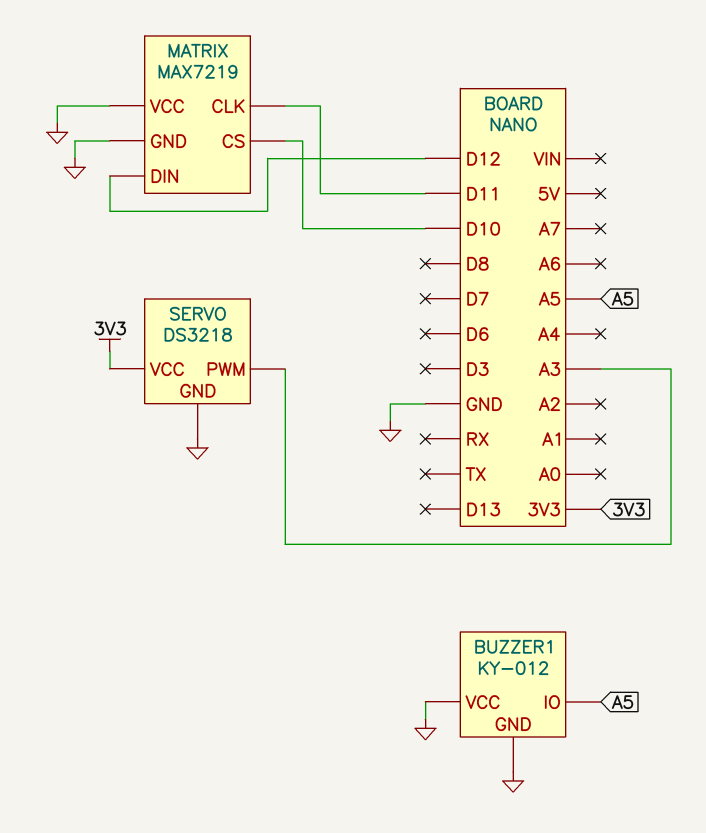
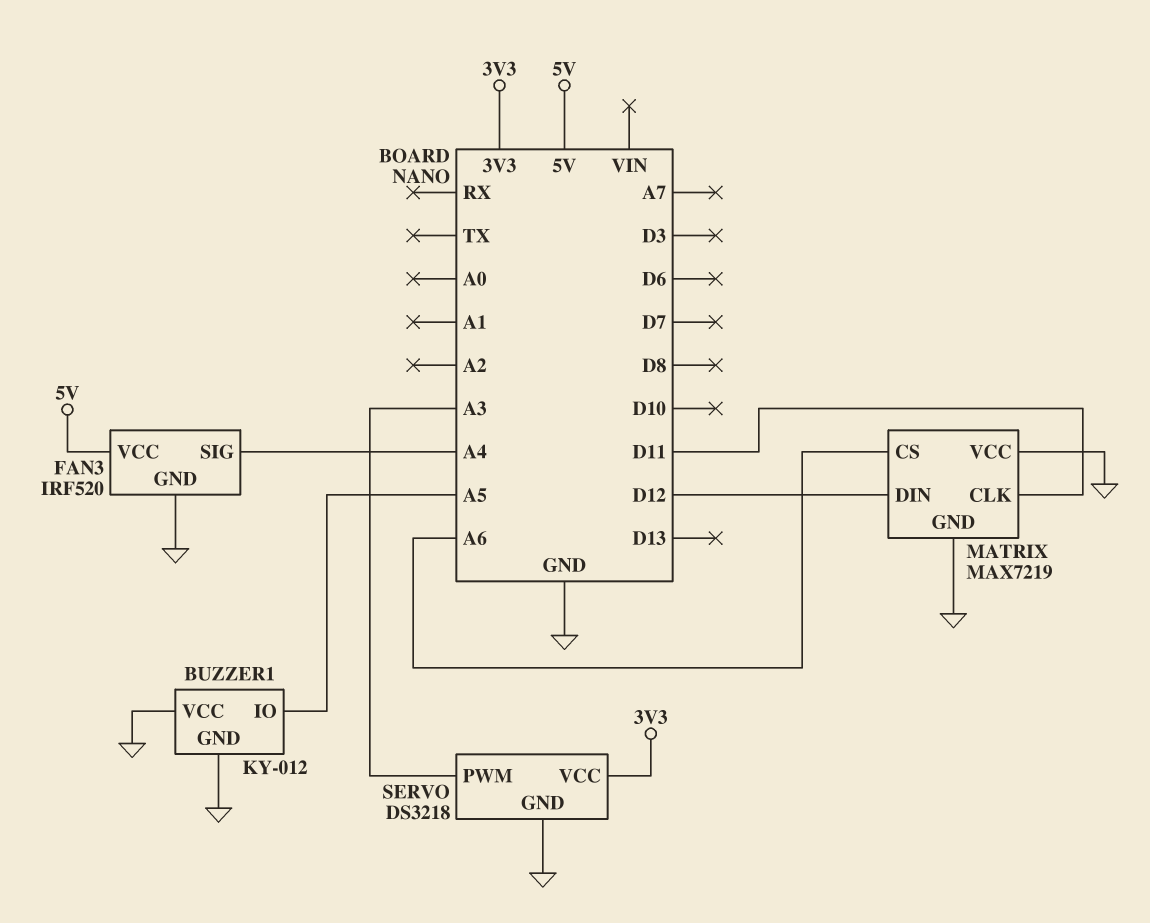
FAN3: none -> IRF520
FAN3 pin GND: none -> GND
FAN3 pin SIG: none -> A4
FAN3 pin VCC: none -> 5V
MATRIX pin CS: D10 -> A6

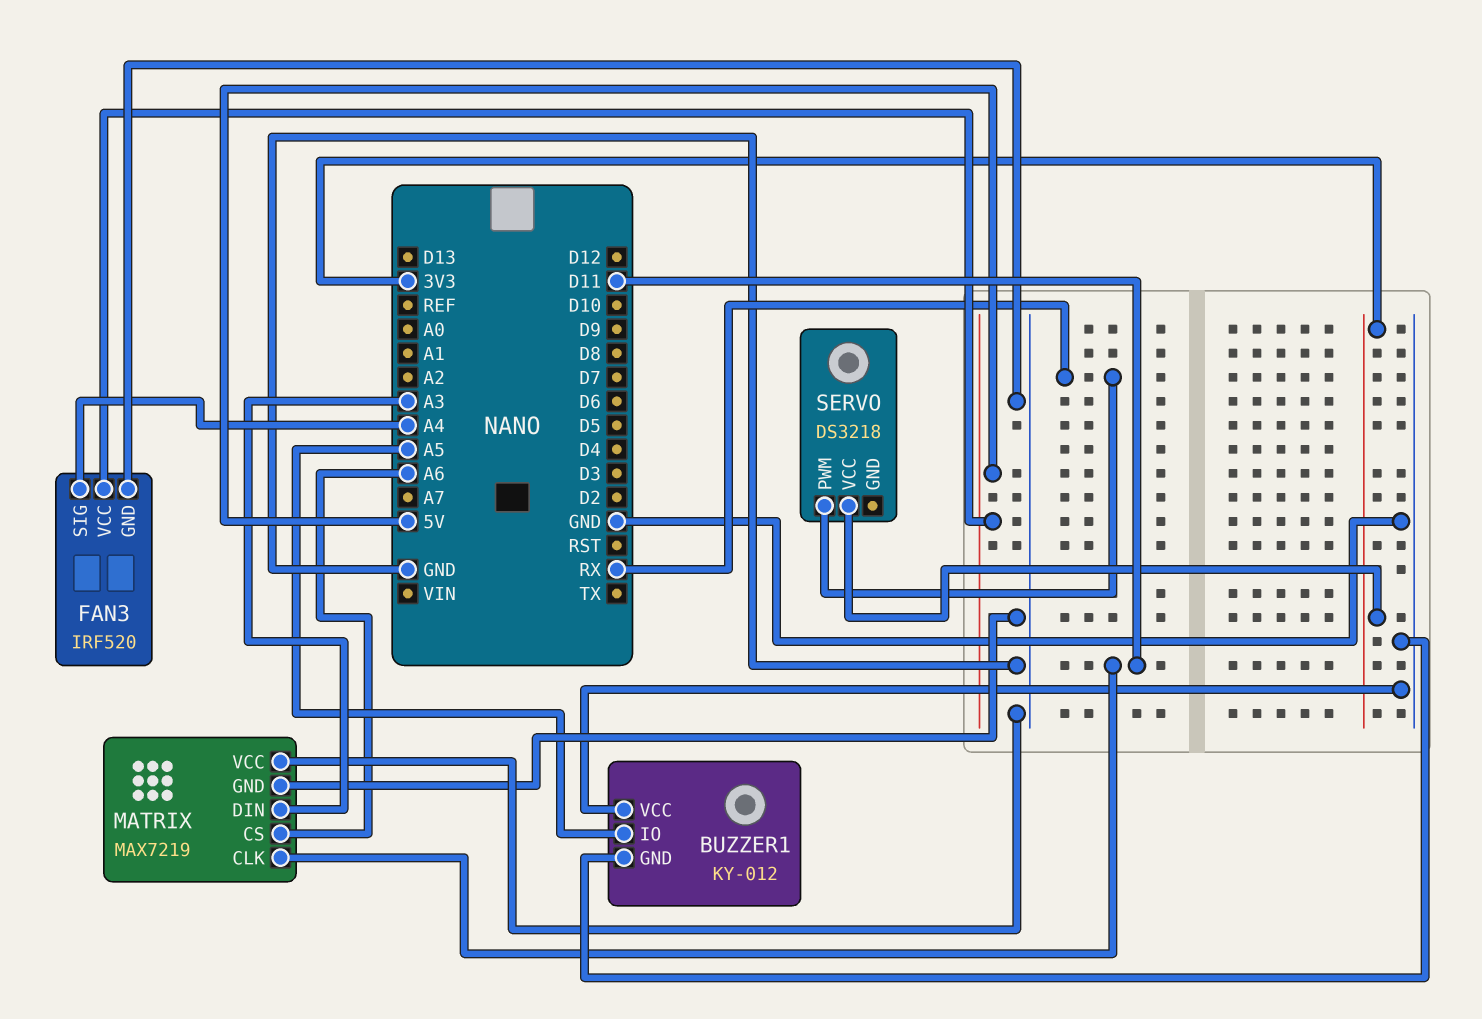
MATRIX pin DIN: D12 -> A3
SERVO pin GND: GND -> none
SERVO pin PWM: A3 -> RX

